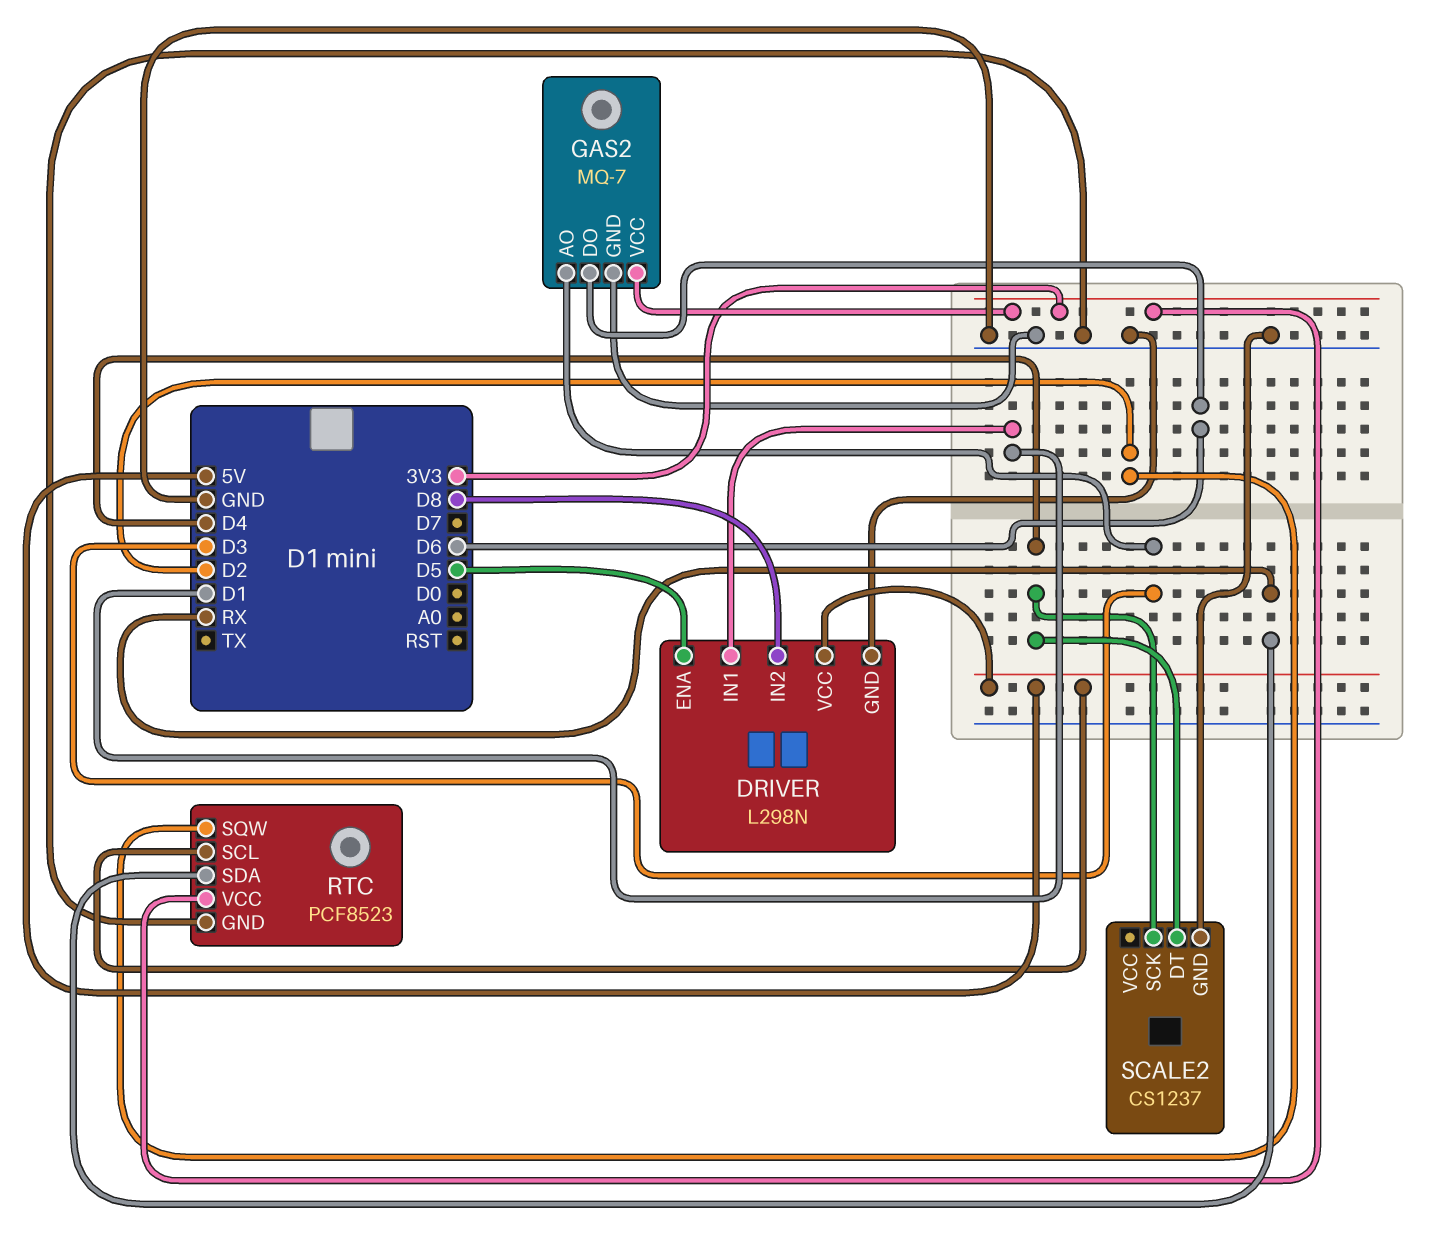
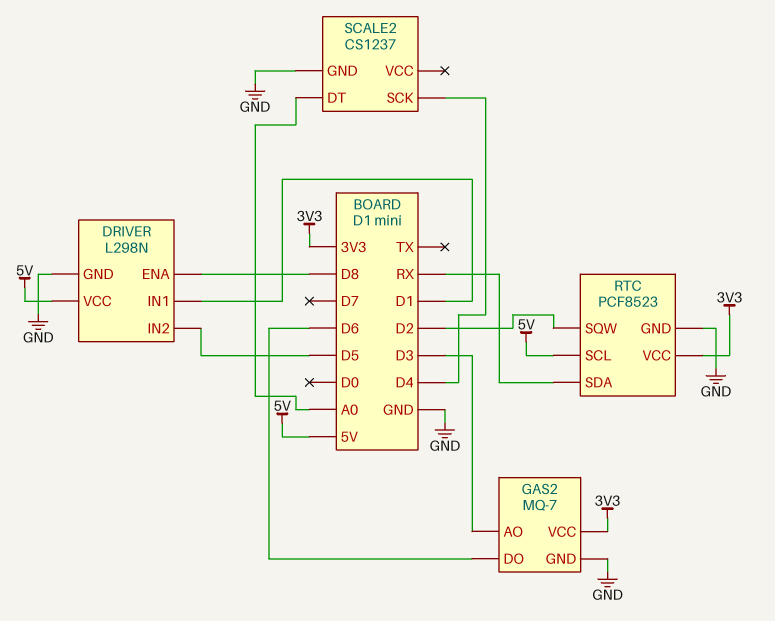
DRIVER pin ENA: D5 -> D8
DRIVER pin IN2: D8 -> D5
SCALE2 pin DT: D4 -> A0

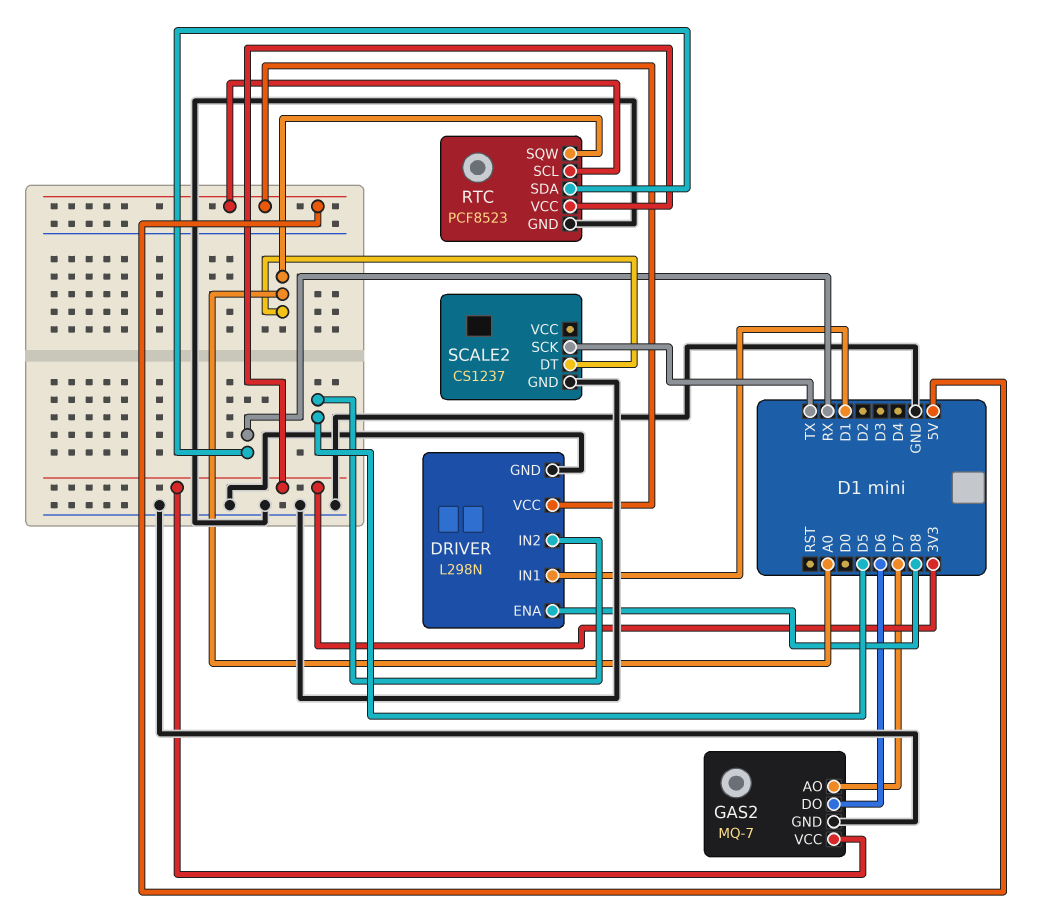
GAS2 pin AO: D3 -> D7
RTC pin SQW: D2 -> A0
SCALE2 pin SCK: D4 -> TX

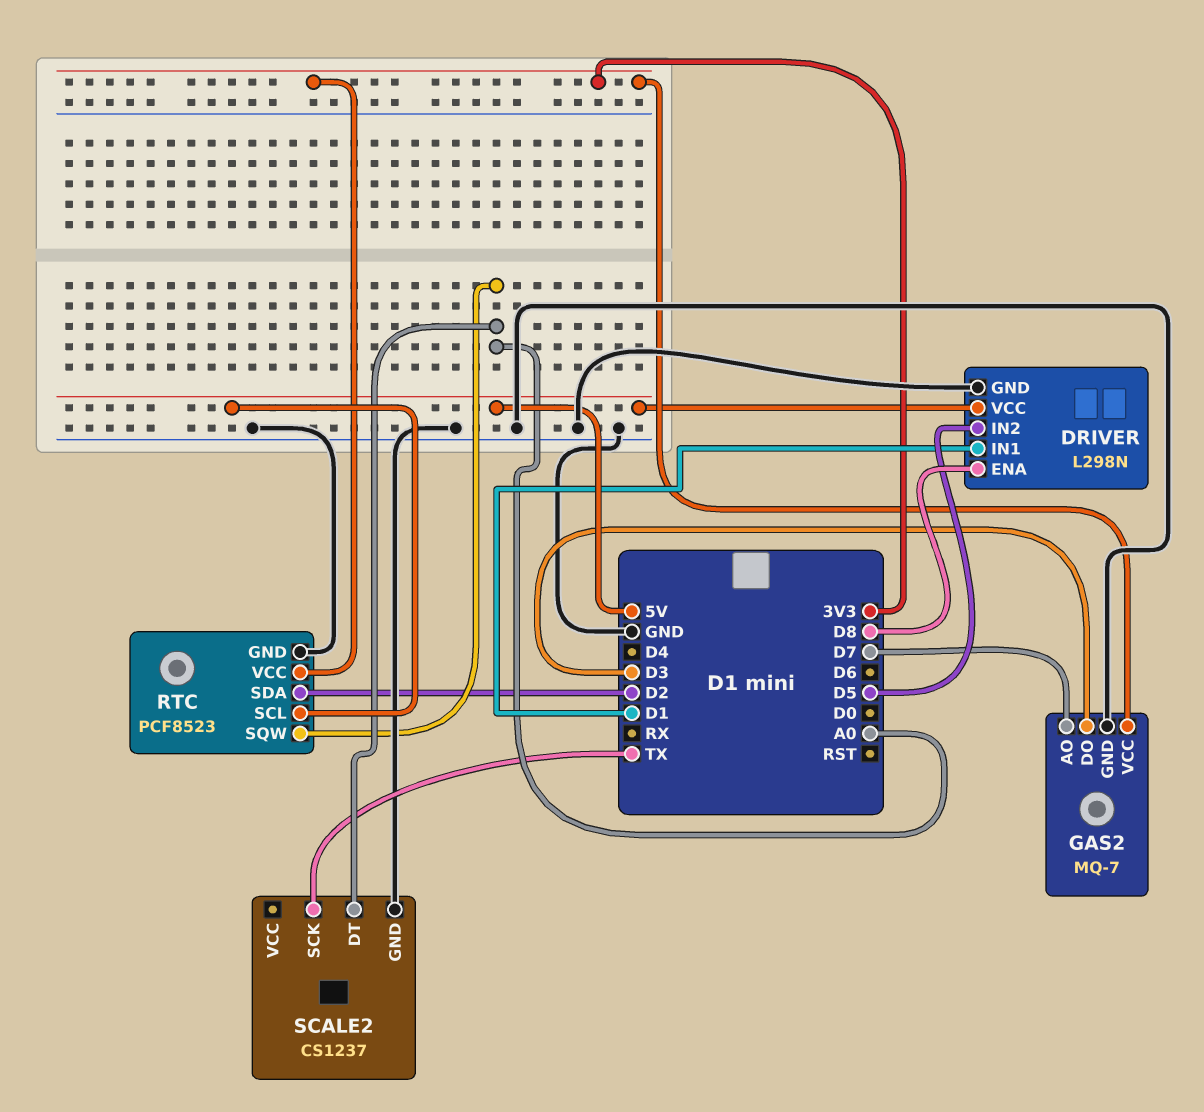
GAS2 pin DO: D6 -> D3
RTC pin SDA: RX -> D2

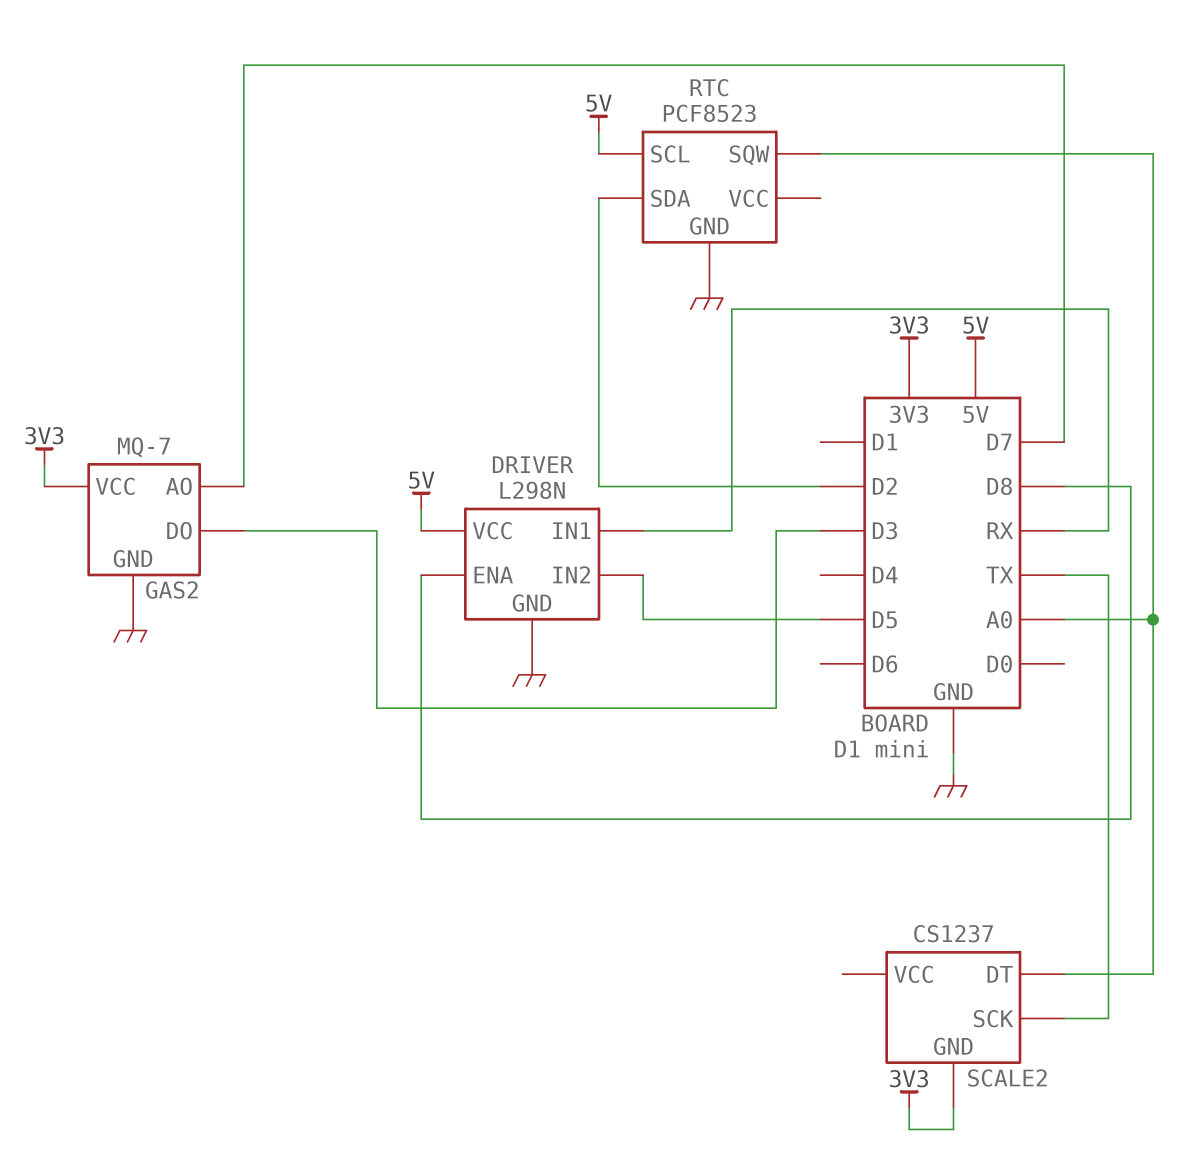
DRIVER pin IN1: D1 -> RX
RTC pin VCC: 3V3 -> none
SCALE2 pin GND: GND -> 3V3

